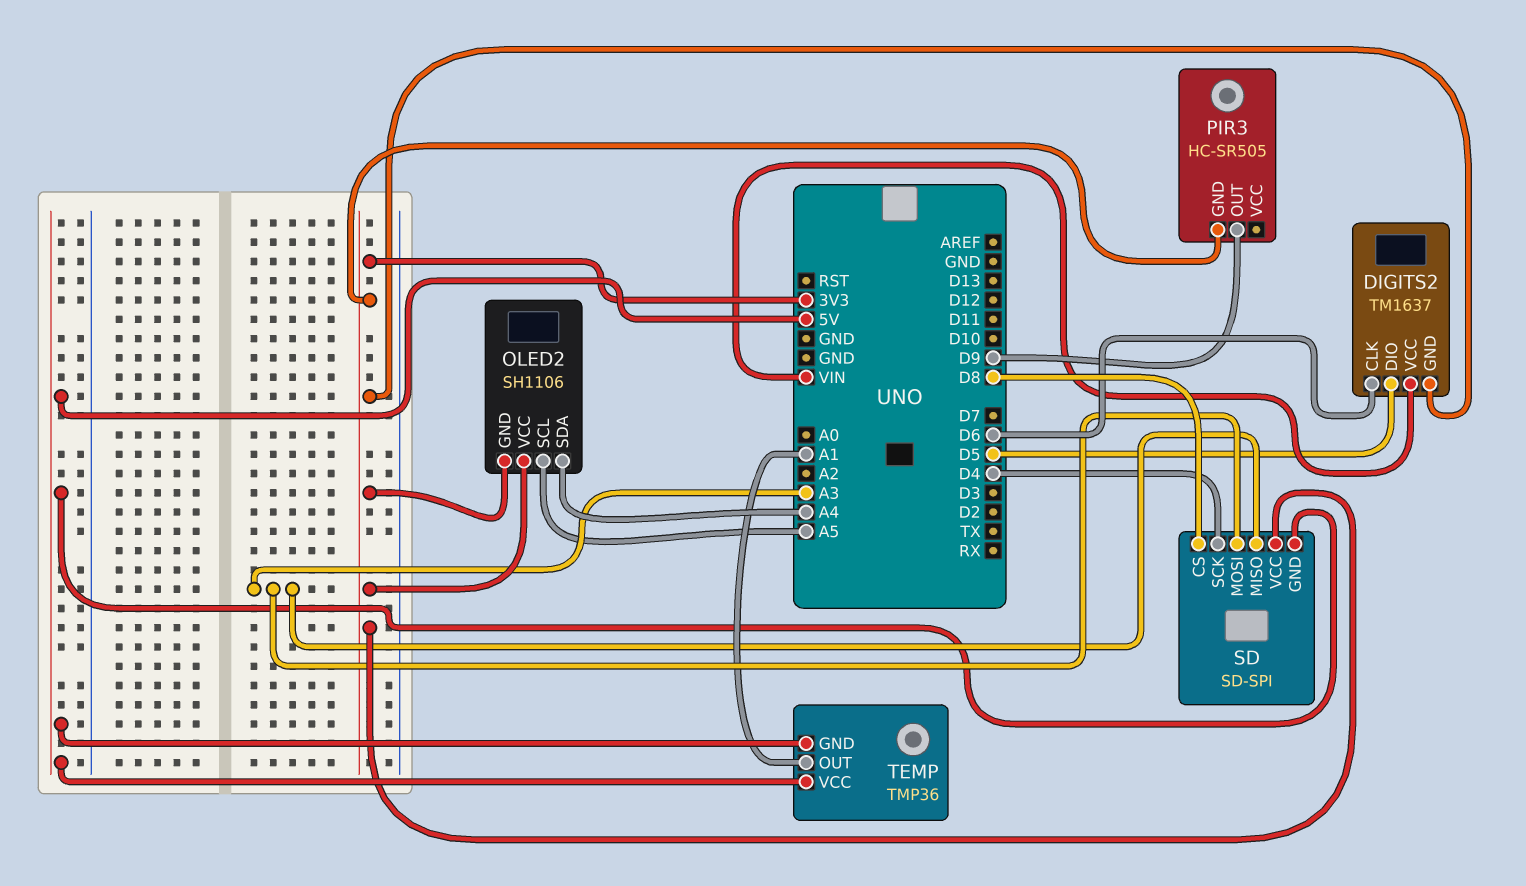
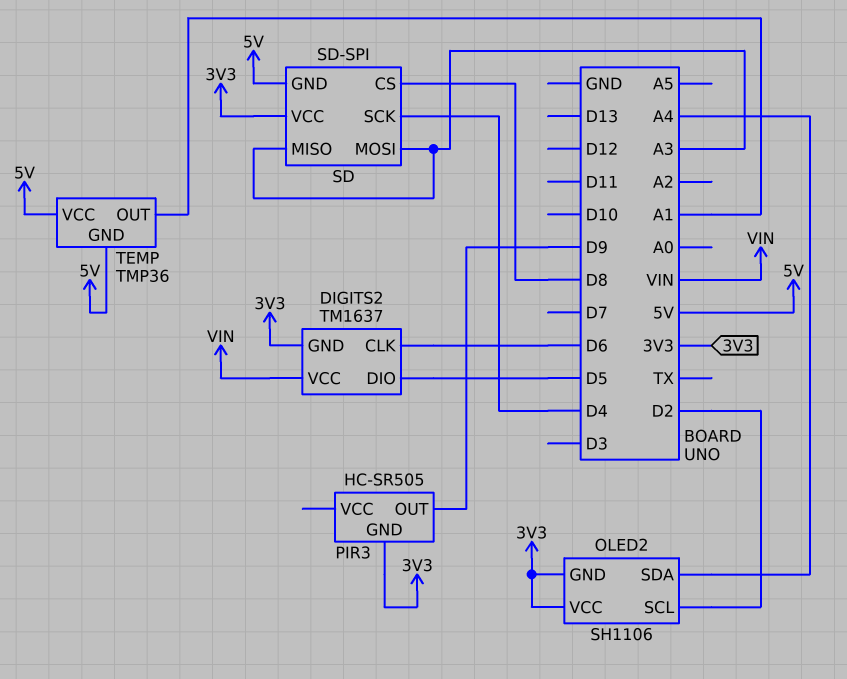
OLED2 pin SCL: A5 -> D2

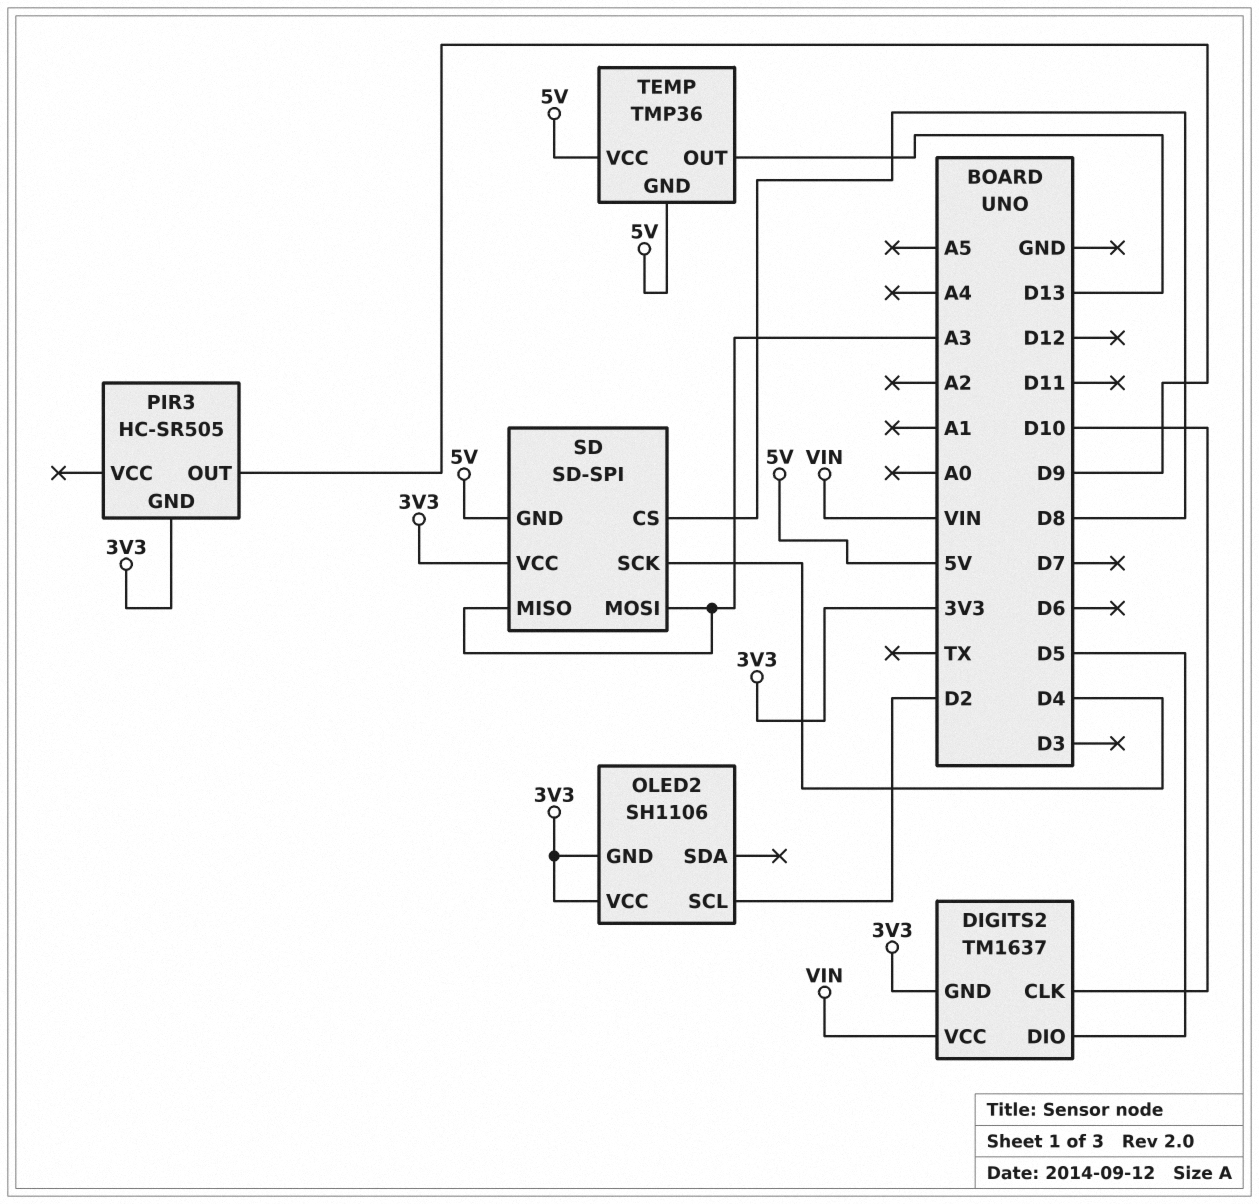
DIGITS2 pin CLK: D6 -> D10
OLED2 pin SDA: A4 -> none
TEMP pin OUT: A1 -> D13

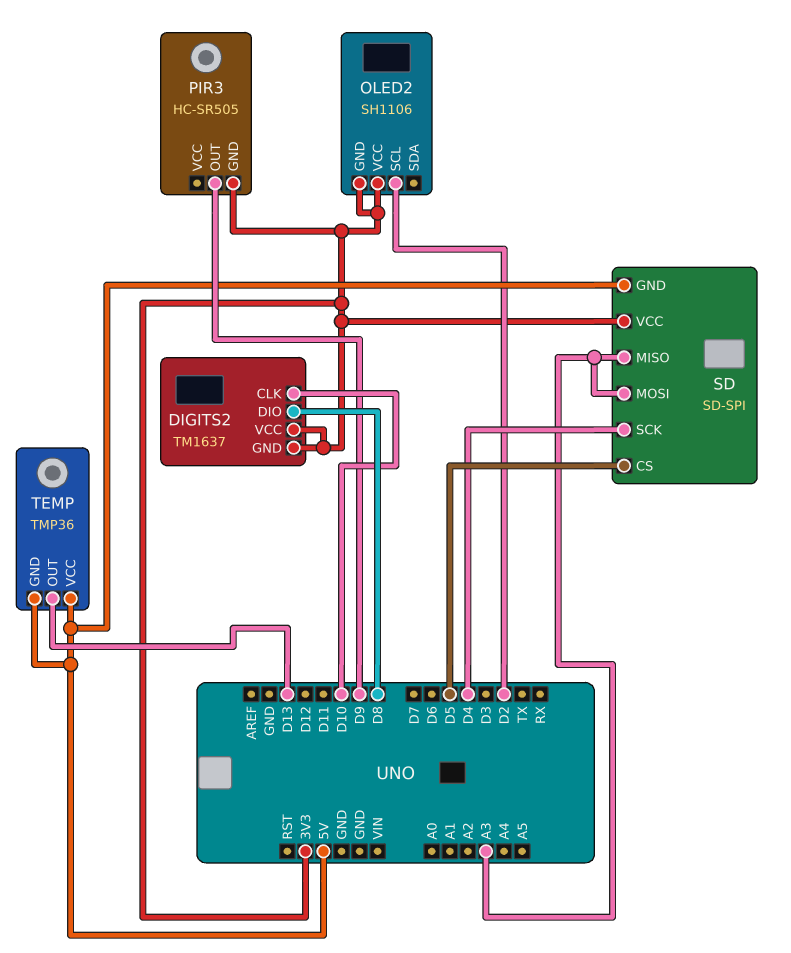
DIGITS2 pin DIO: D5 -> D8
DIGITS2 pin VCC: VIN -> 3V3
SD pin CS: D8 -> D5

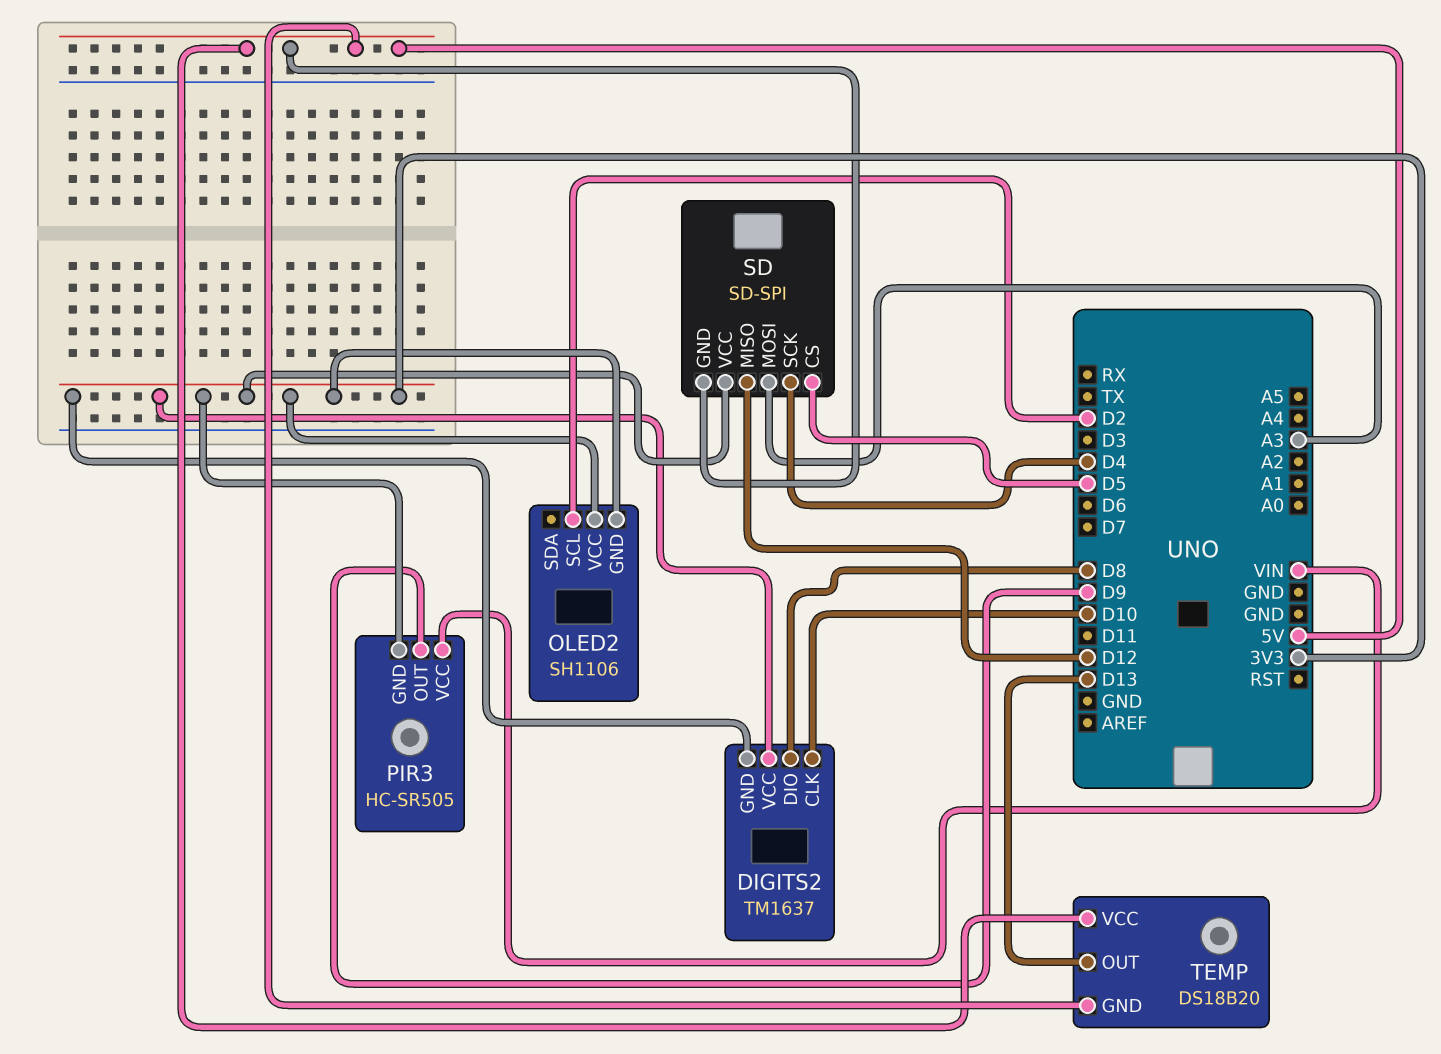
PIR3 pin VCC: none -> VIN
SD pin MISO: A3 -> D12
TEMP: TMP36 -> DS18B20

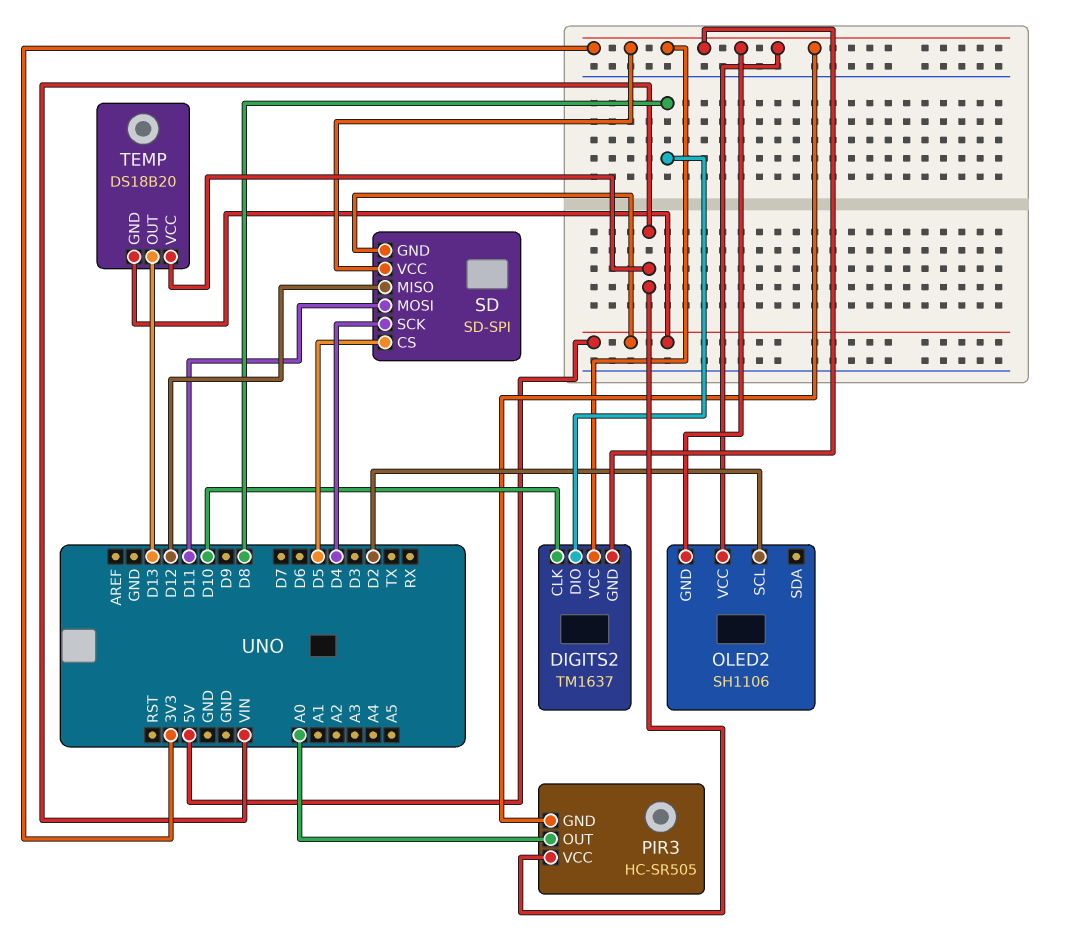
PIR3 pin OUT: D9 -> A0
SD pin MOSI: A3 -> D11
TEMP pin VCC: 5V -> VIN

